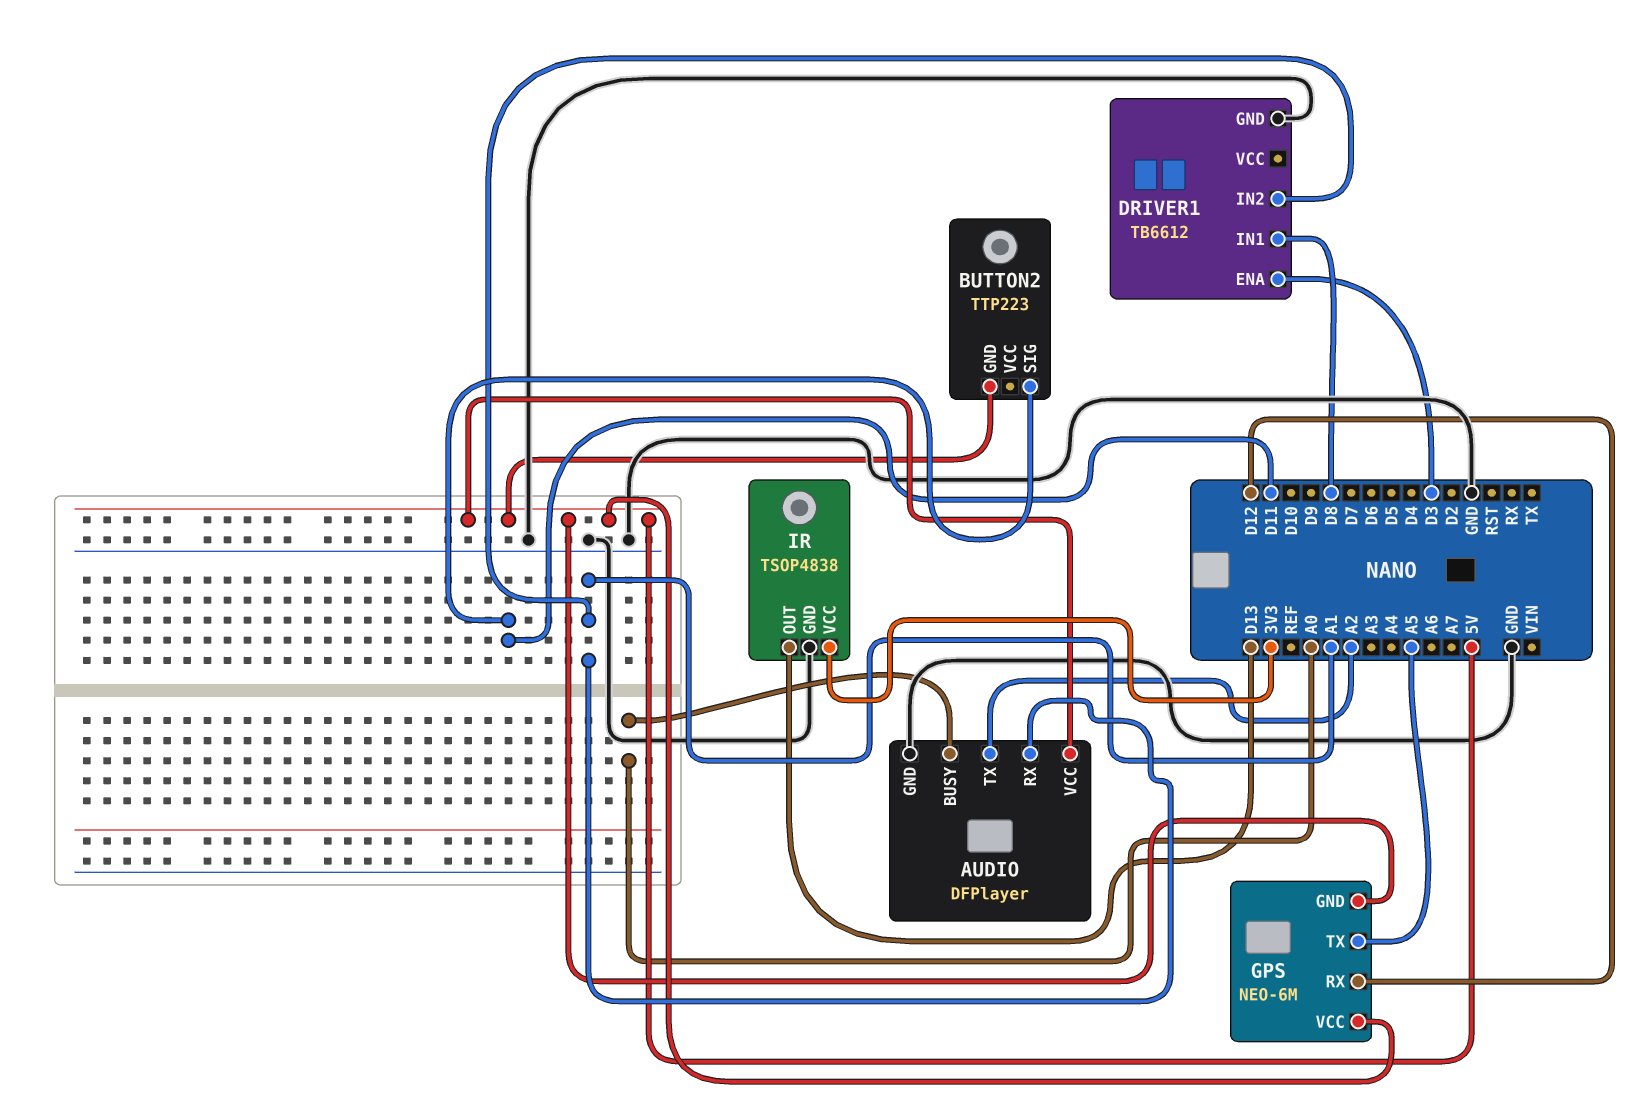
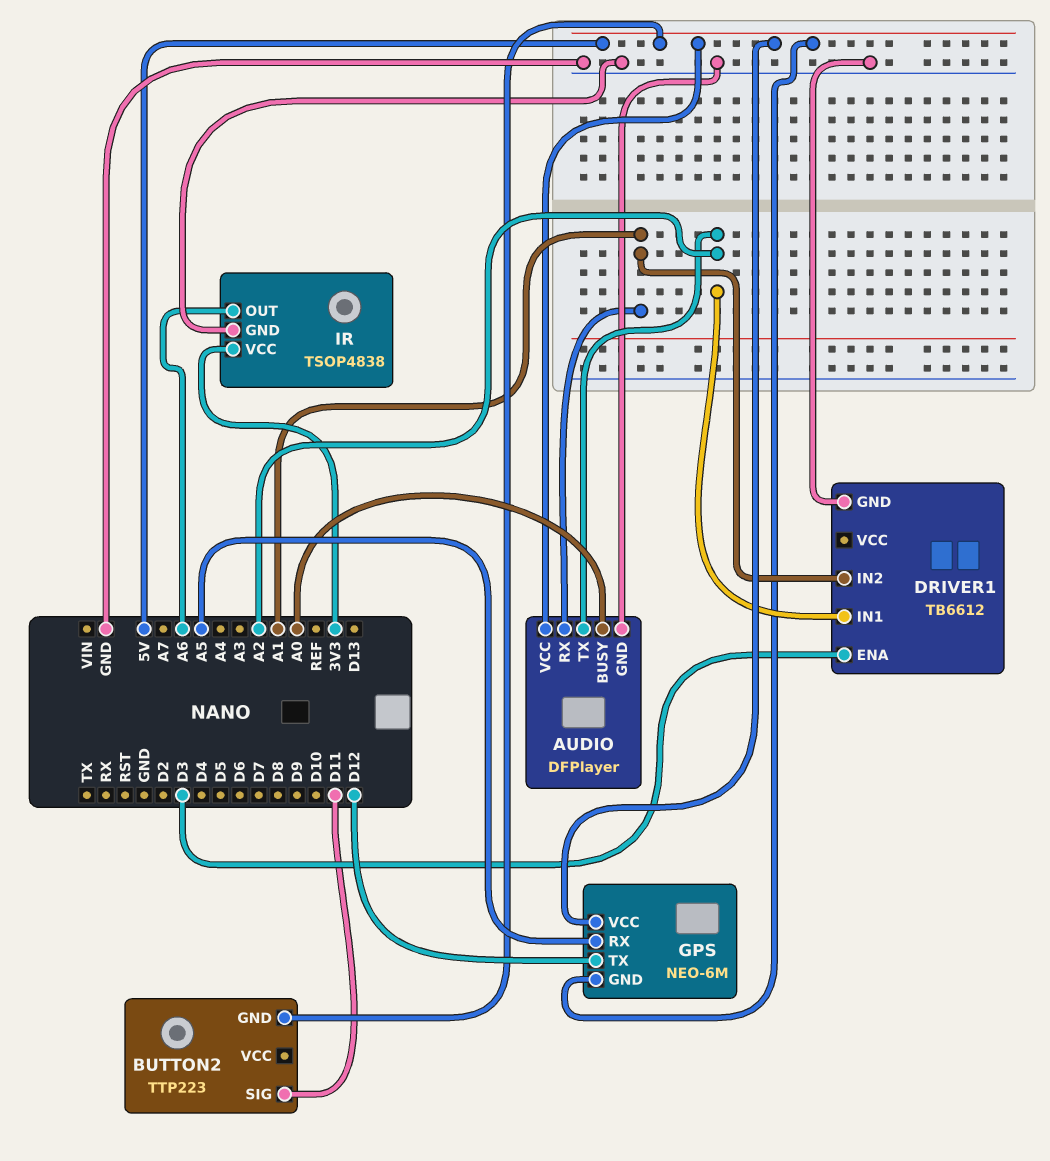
DRIVER1 pin IN1: D8 -> A2
GPS pin RX: D12 -> A5
GPS pin TX: A5 -> D12
IR pin OUT: D13 -> A6

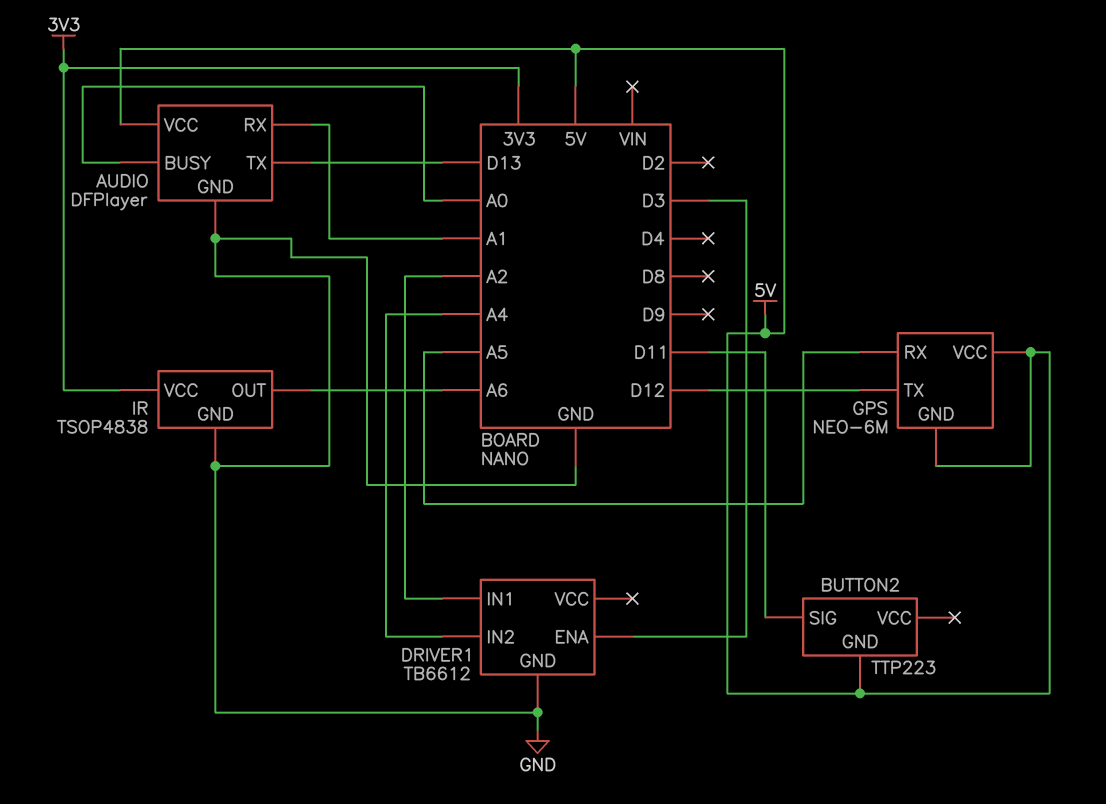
AUDIO pin TX: A2 -> D13
DRIVER1 pin IN2: A1 -> A4

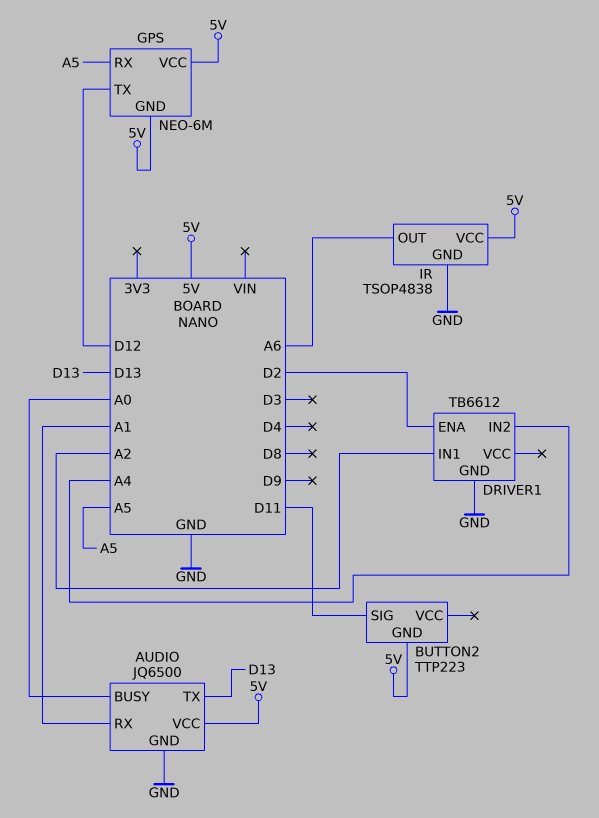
AUDIO: DFPlayer -> JQ6500
DRIVER1 pin ENA: D3 -> D2
IR pin VCC: 3V3 -> 5V

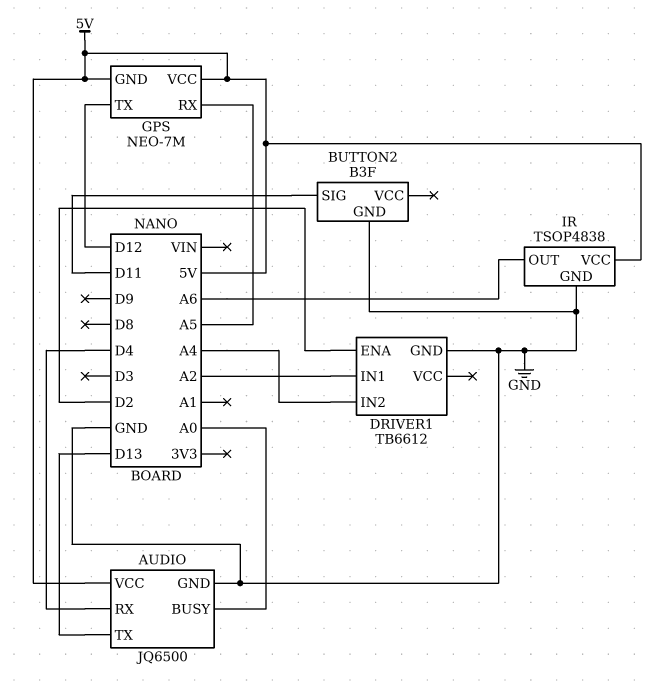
AUDIO pin RX: A1 -> D4
BUTTON2: TTP223 -> B3F
BUTTON2 pin GND: 5V -> GND
GPS: NEO-6M -> NEO-7M

